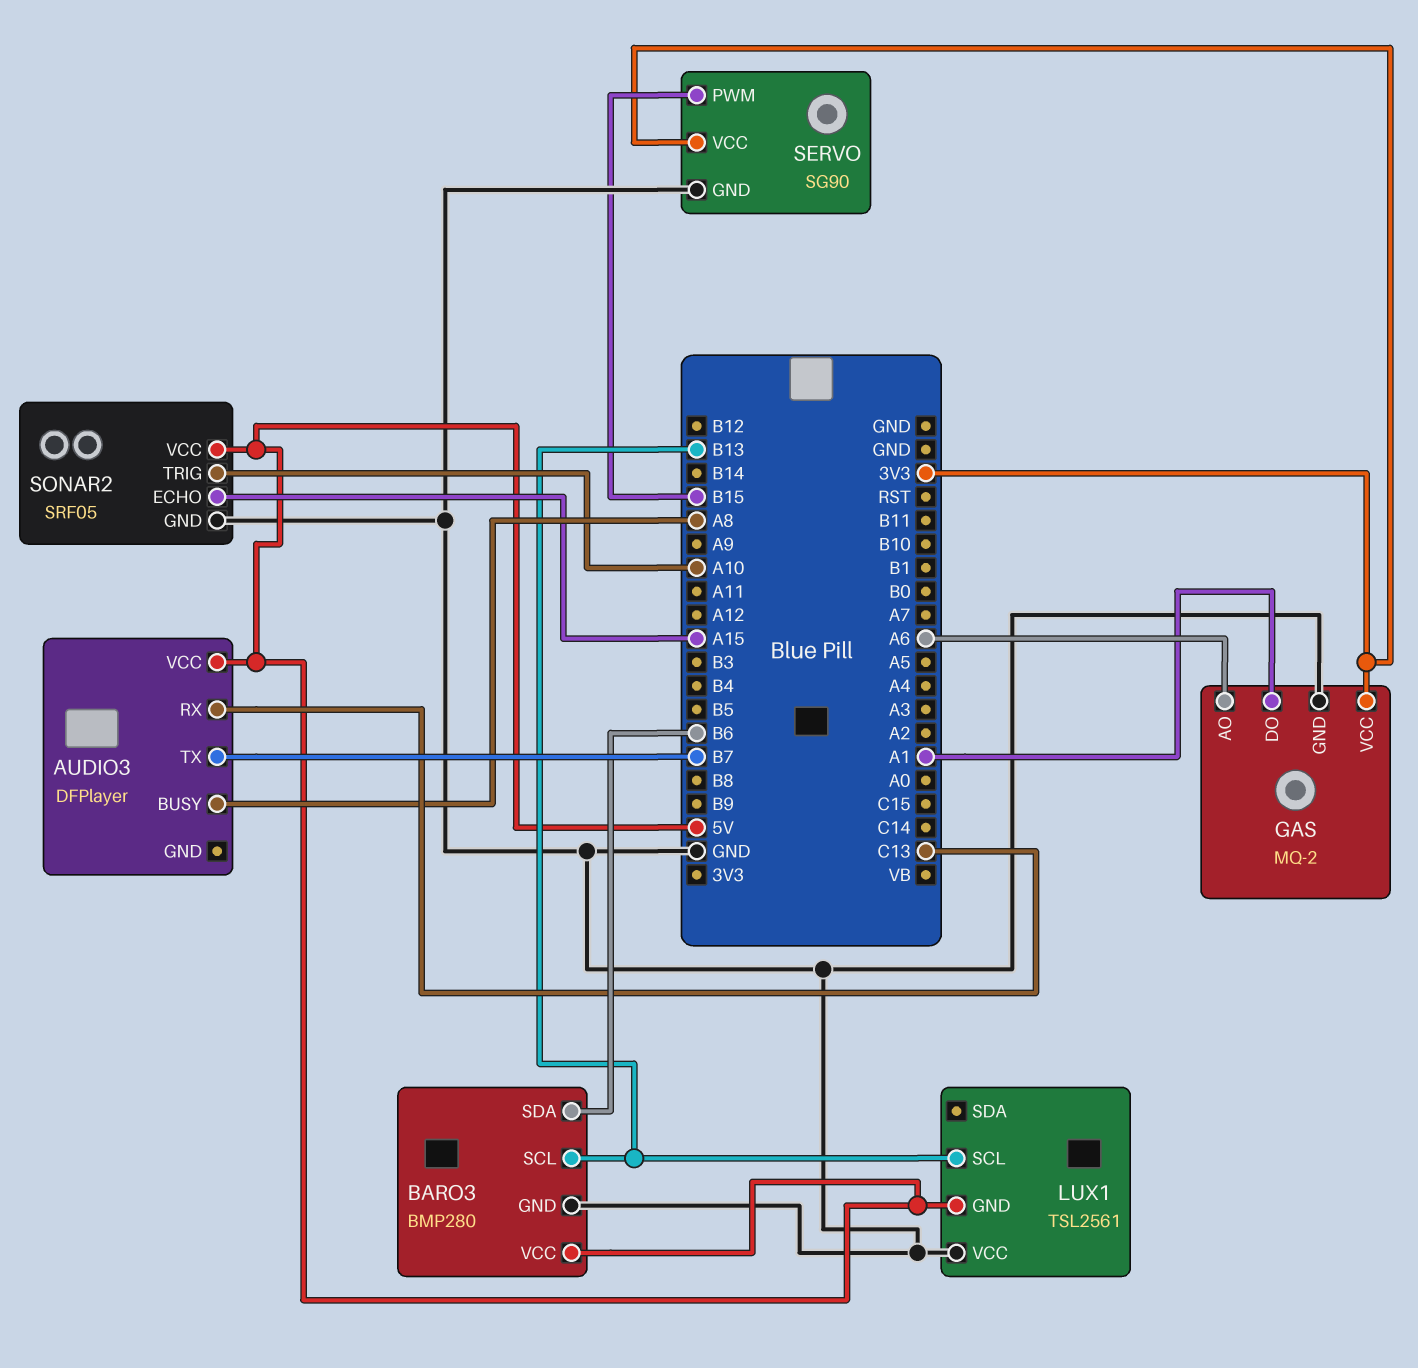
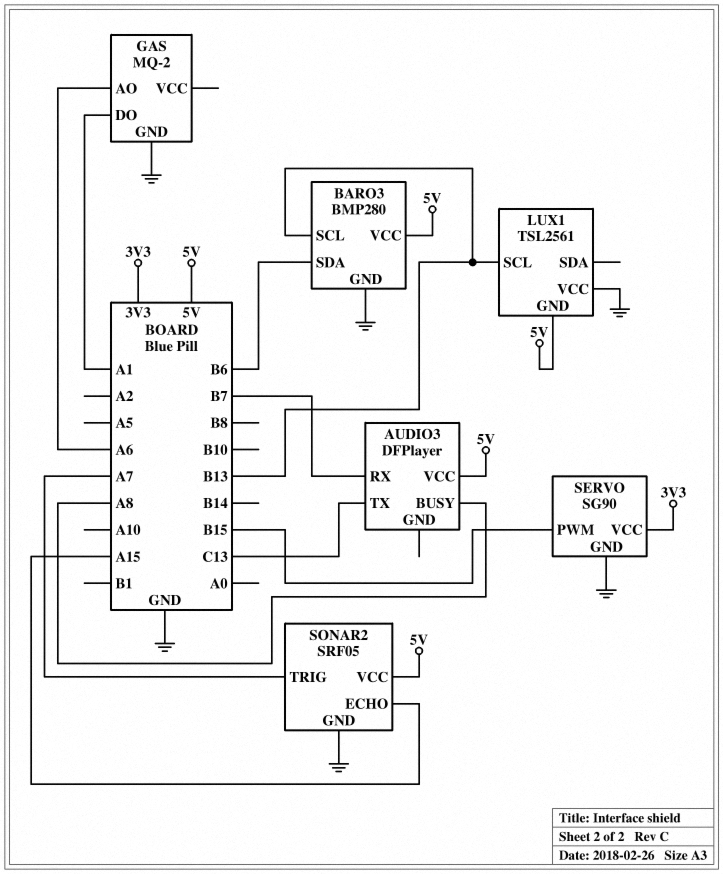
AUDIO3 pin RX: C13 -> B7
AUDIO3 pin TX: B7 -> C13
GAS pin VCC: 3V3 -> none
SONAR2 pin TRIG: A10 -> A7

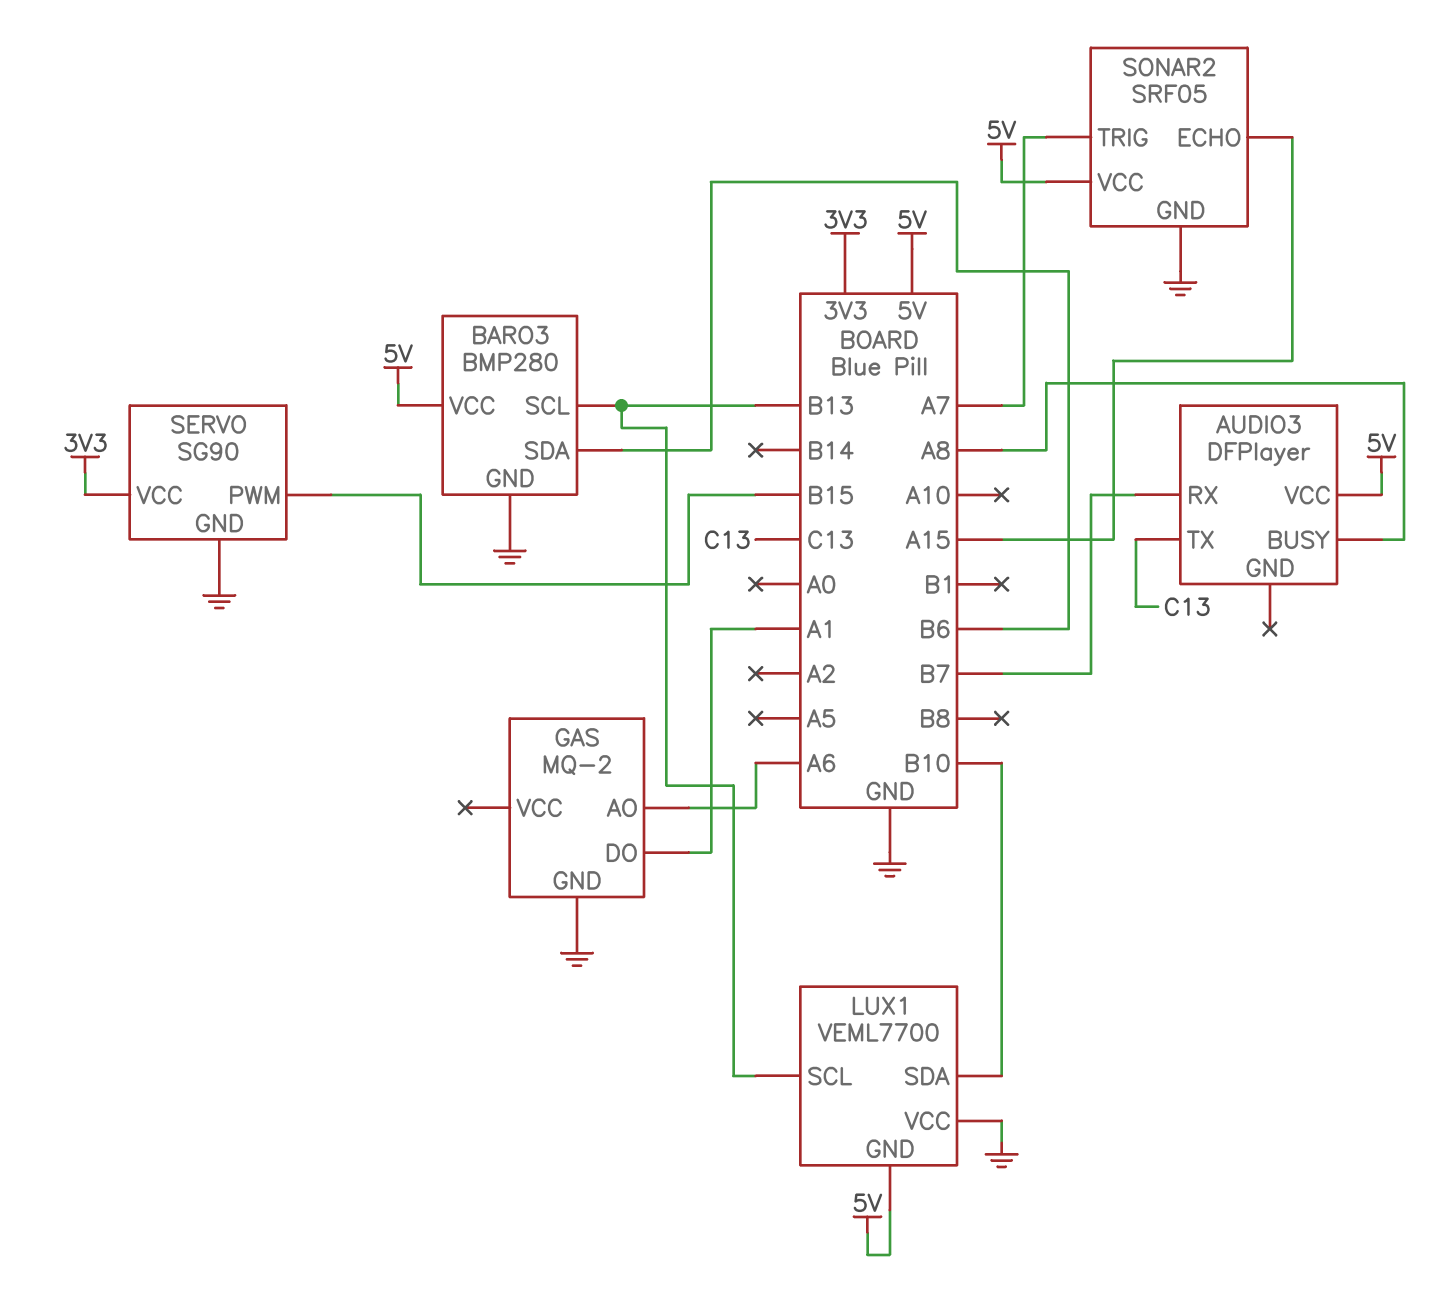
LUX1: TSL2561 -> VEML7700
LUX1 pin SDA: none -> B10

